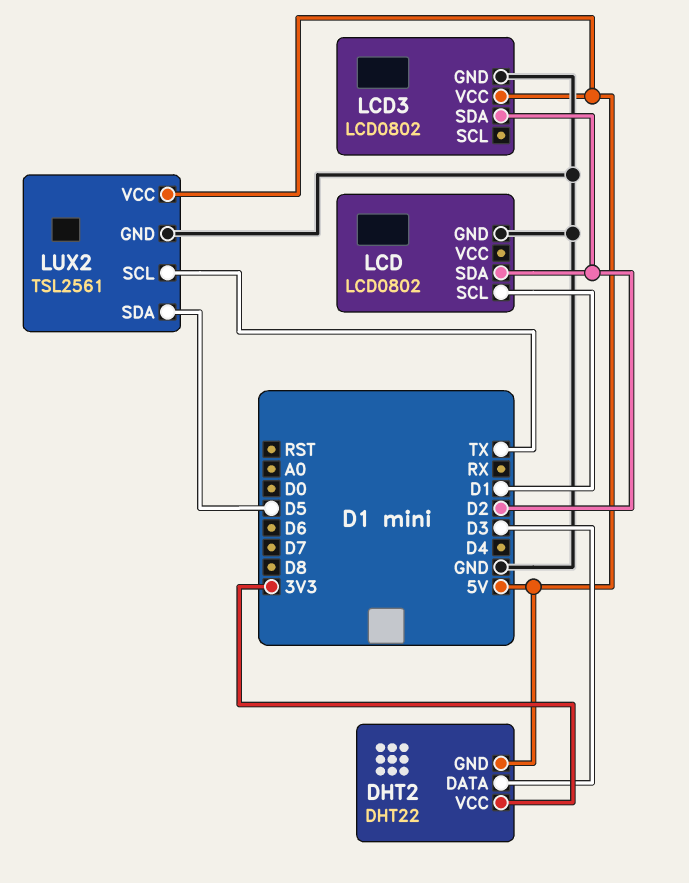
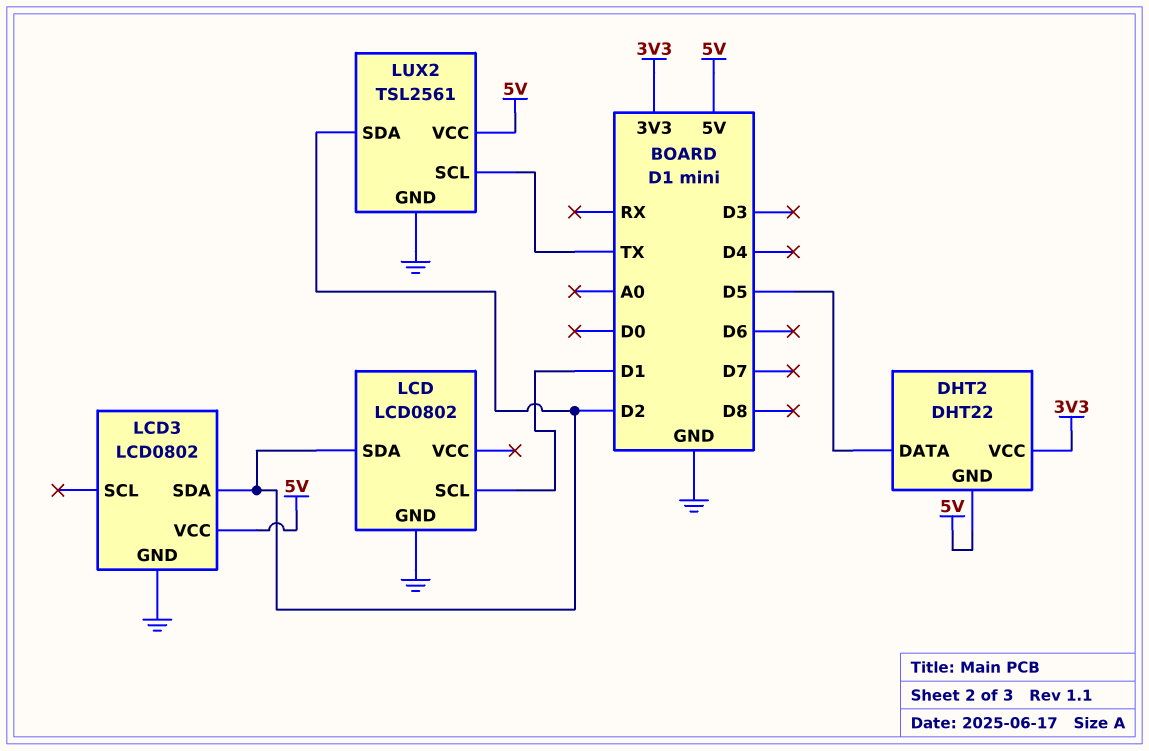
DHT2 pin DATA: D3 -> D5
LUX2 pin SDA: D5 -> D2

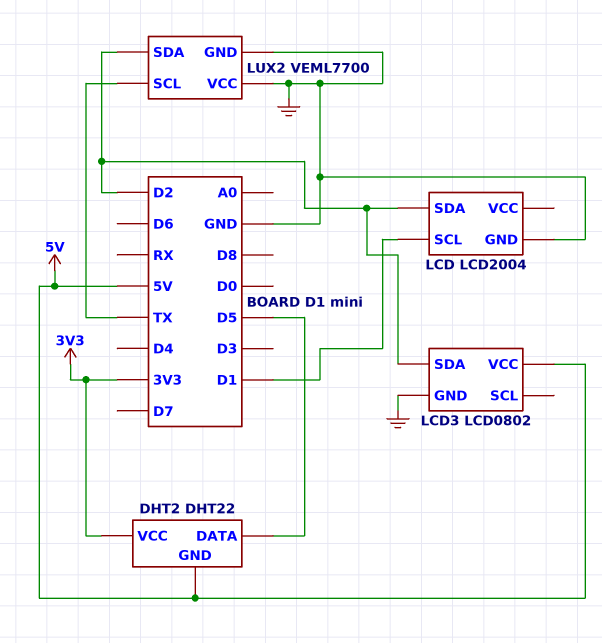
LCD: LCD0802 -> LCD2004
LUX2: TSL2561 -> VEML7700
LUX2 pin VCC: 5V -> GND

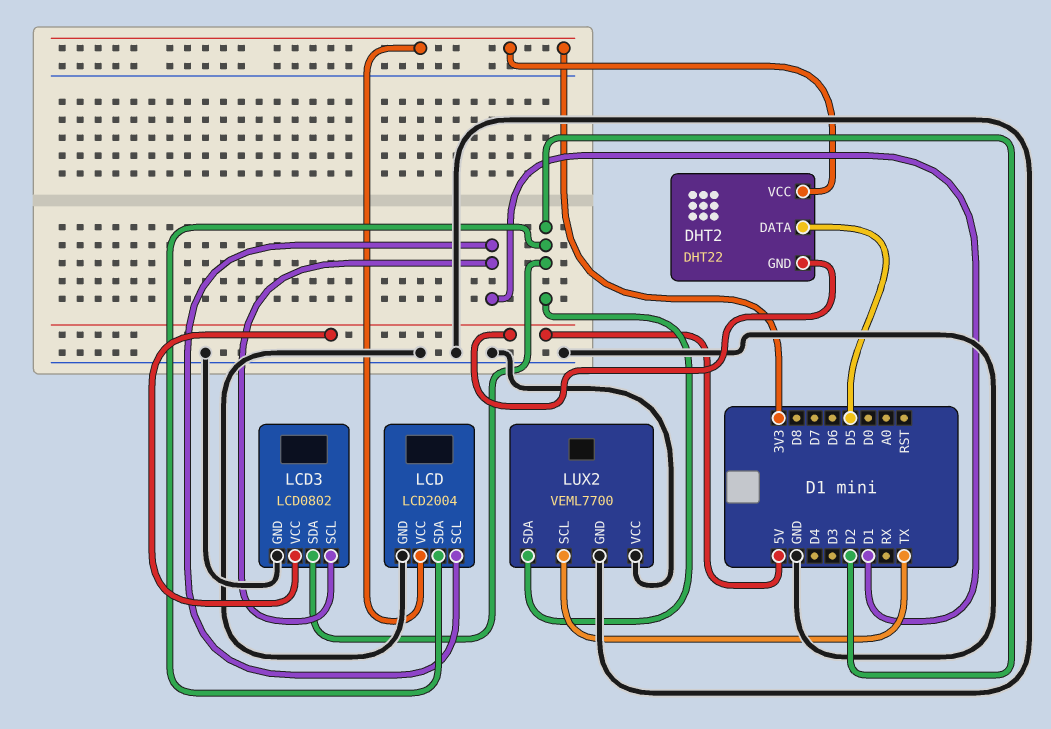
LCD pin VCC: none -> 3V3
LCD3 pin SCL: none -> D1

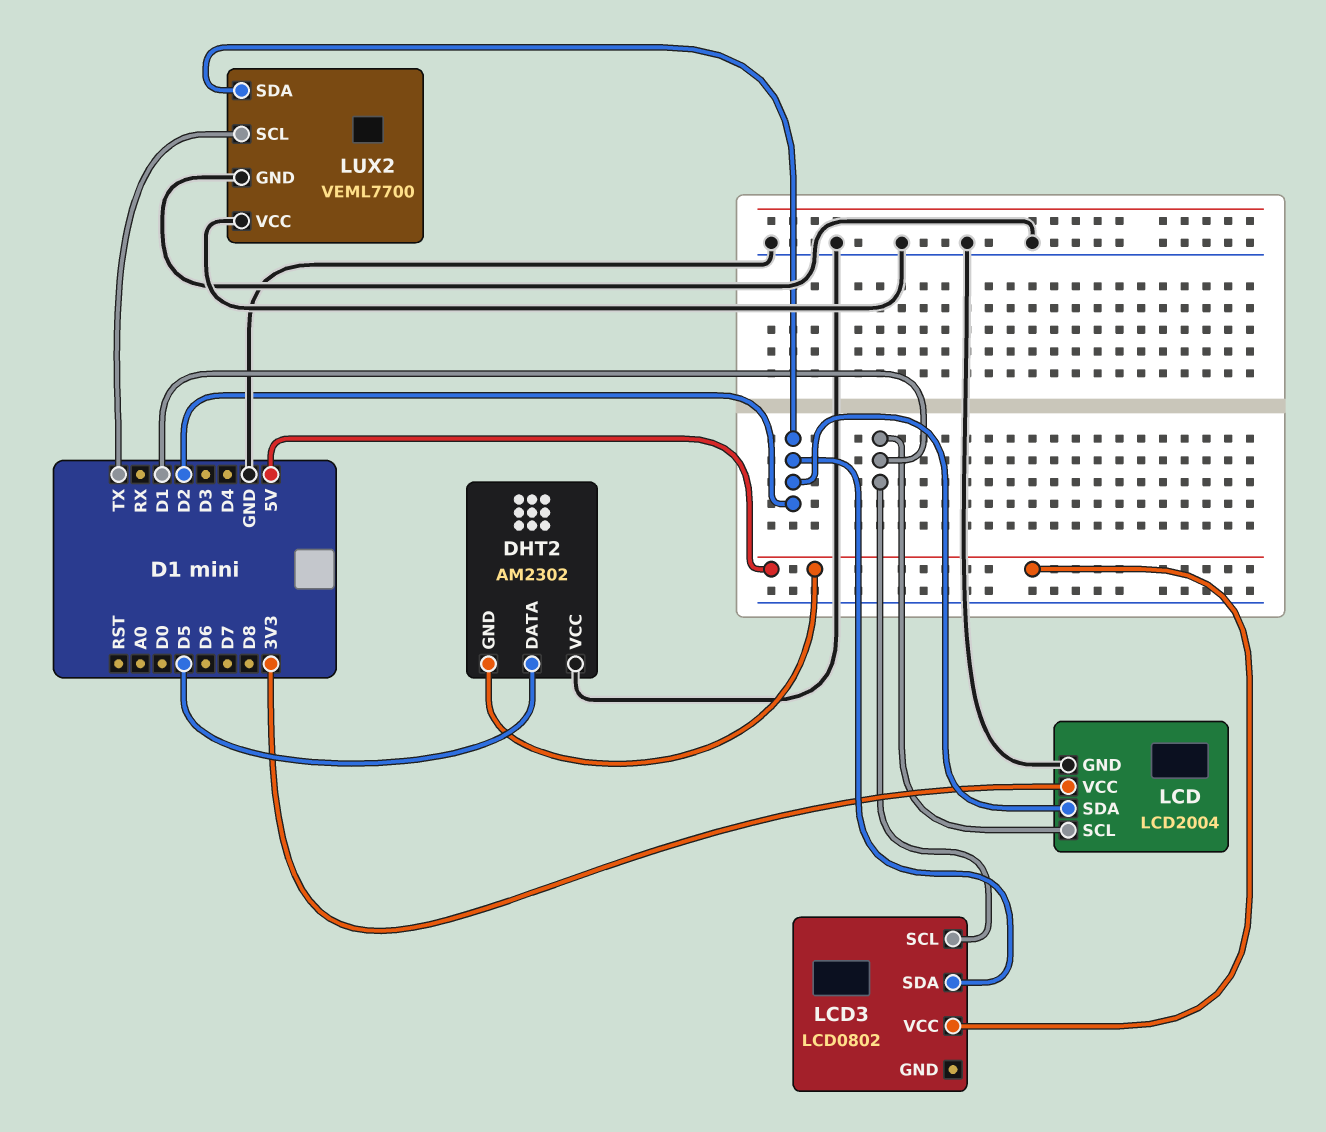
DHT2: DHT22 -> AM2302
DHT2 pin VCC: 3V3 -> GND
LCD3 pin GND: GND -> none

